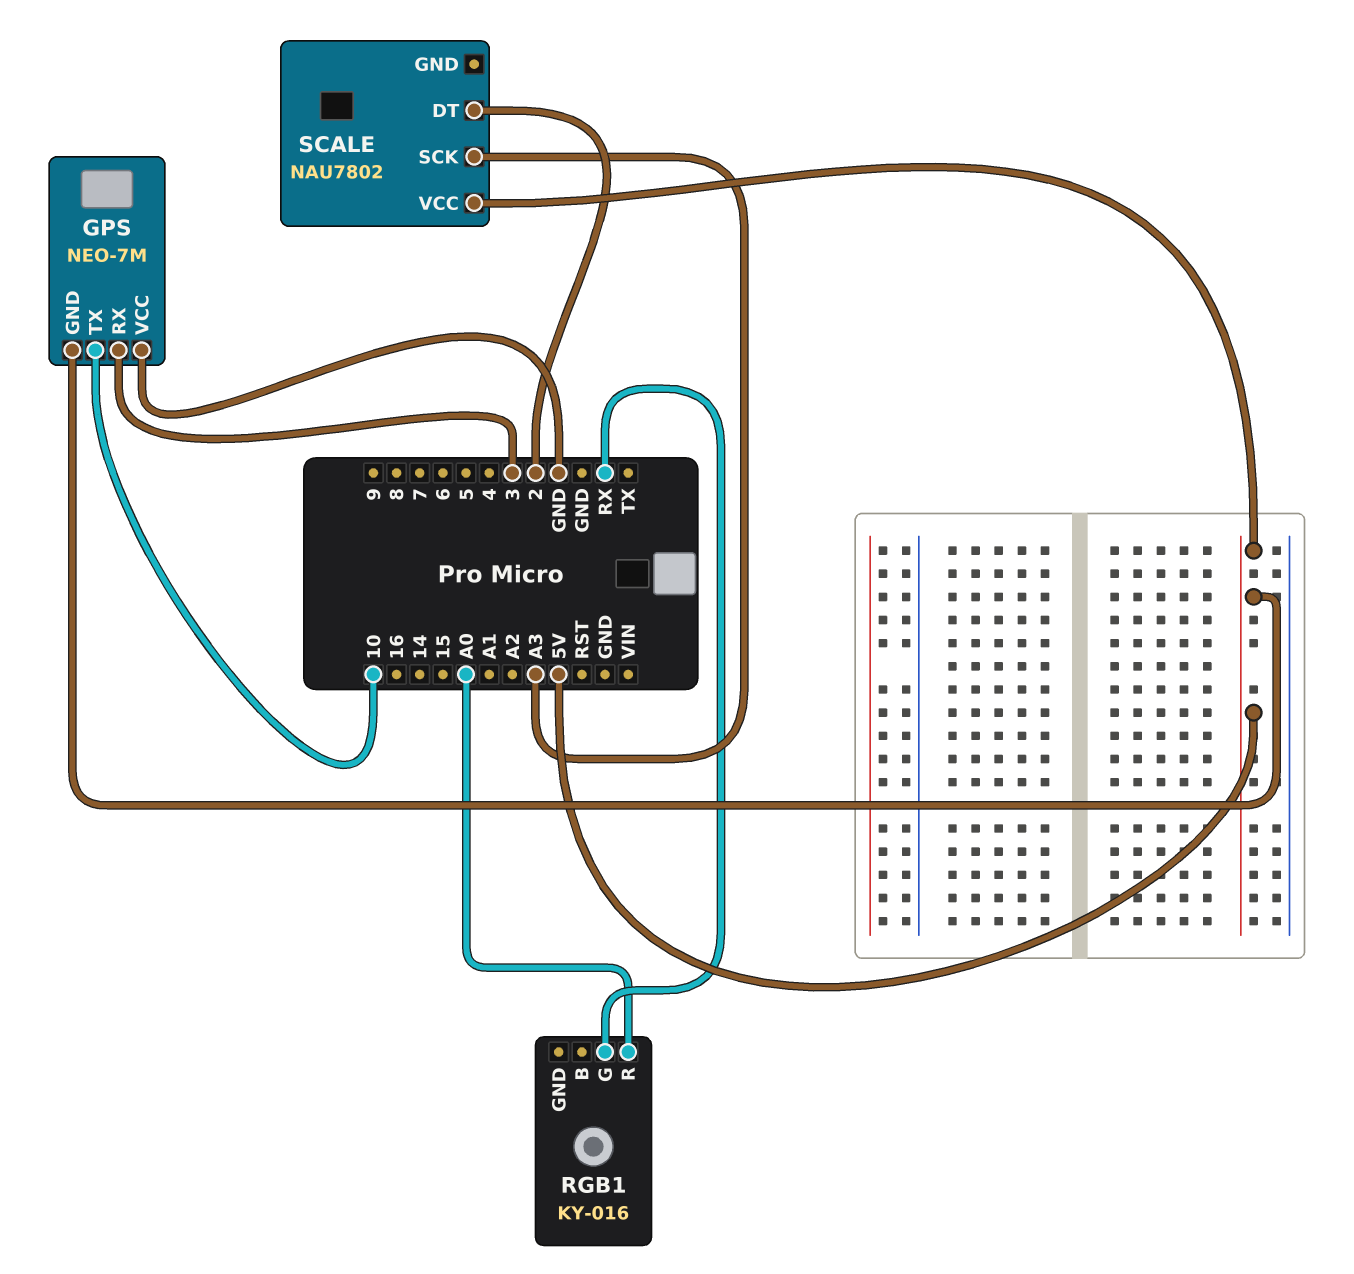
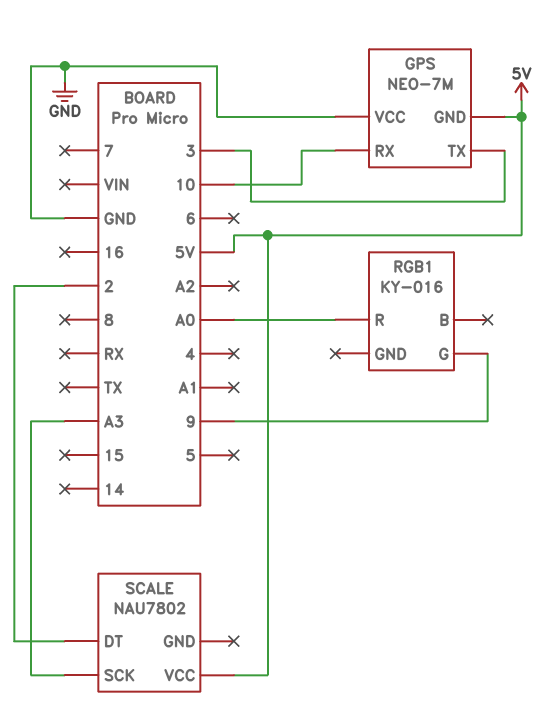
GPS pin RX: 3 -> 10
GPS pin TX: 10 -> 3
RGB1 pin G: RX -> 9

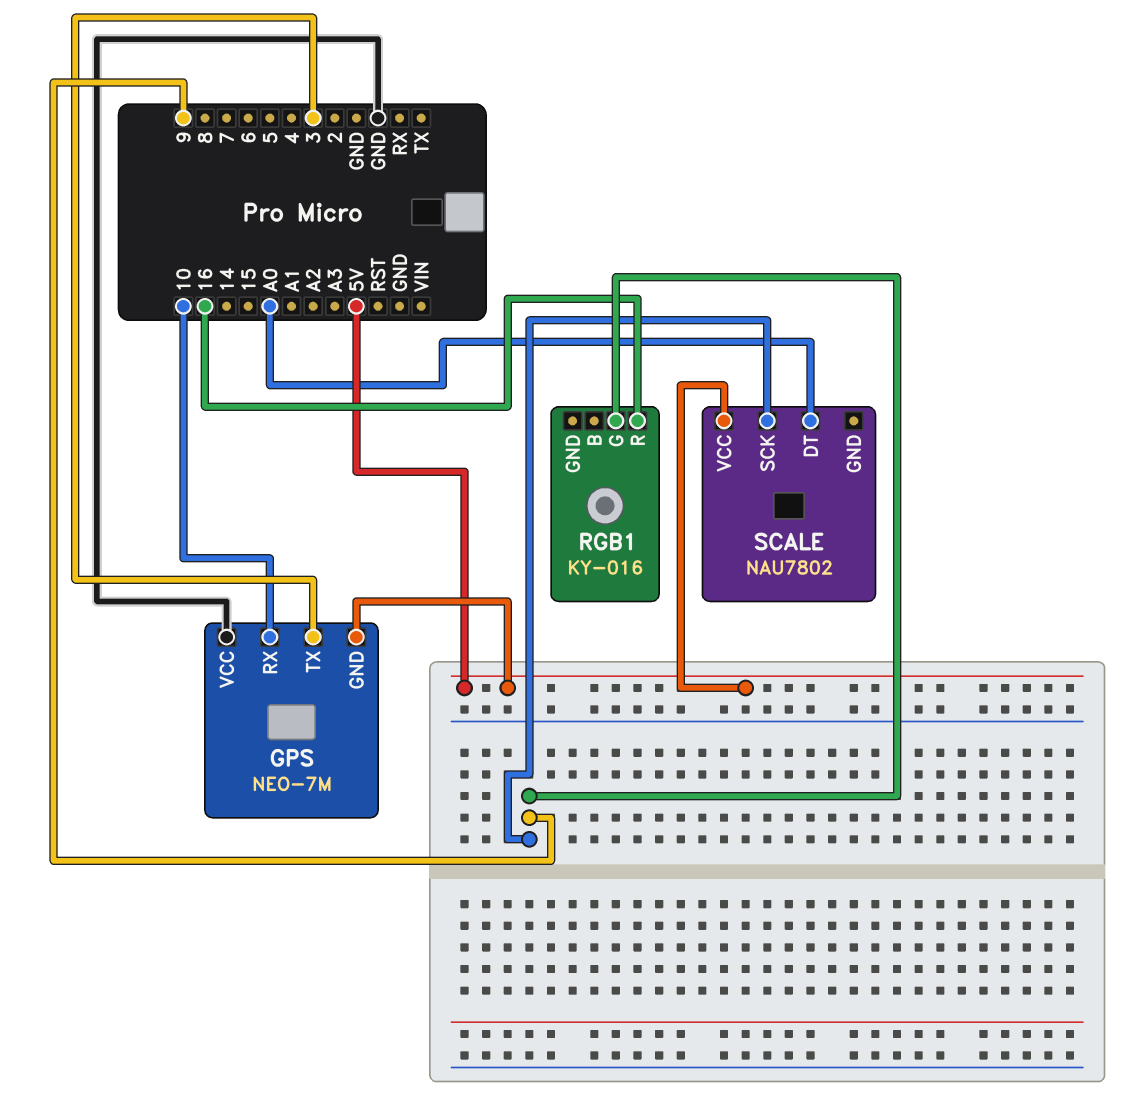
RGB1 pin R: A0 -> 16
SCALE pin DT: 2 -> A0
SCALE pin SCK: A3 -> 9

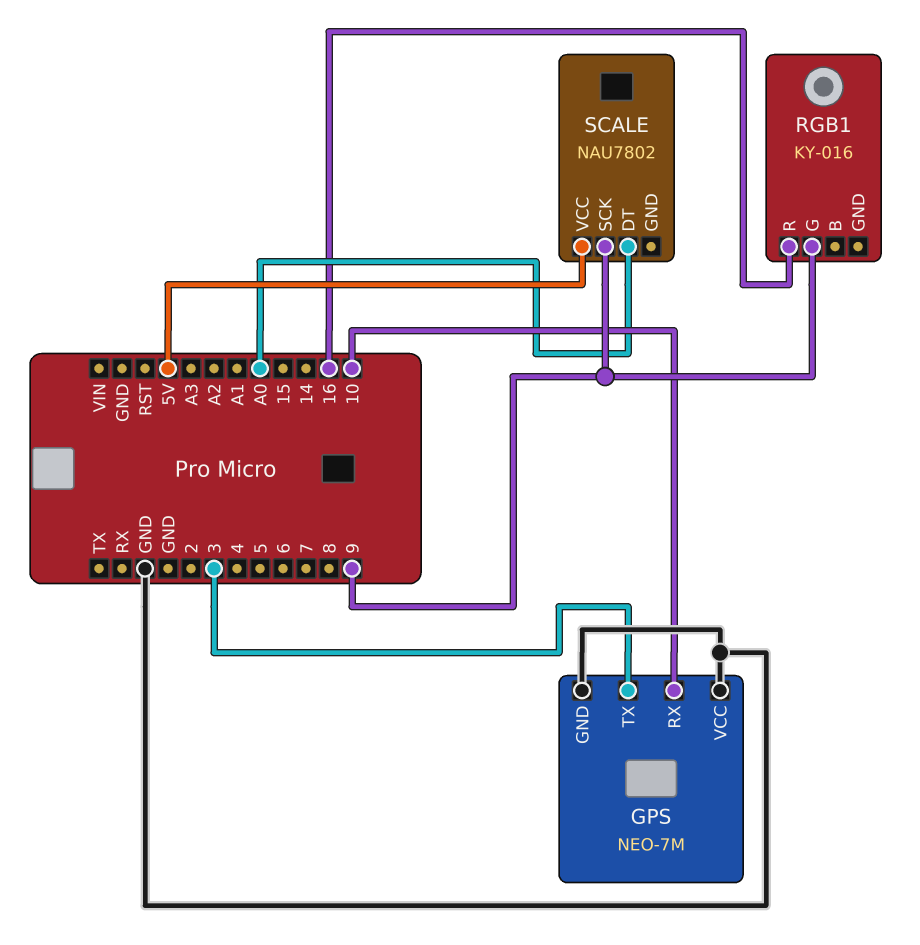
GPS pin GND: 5V -> GND

